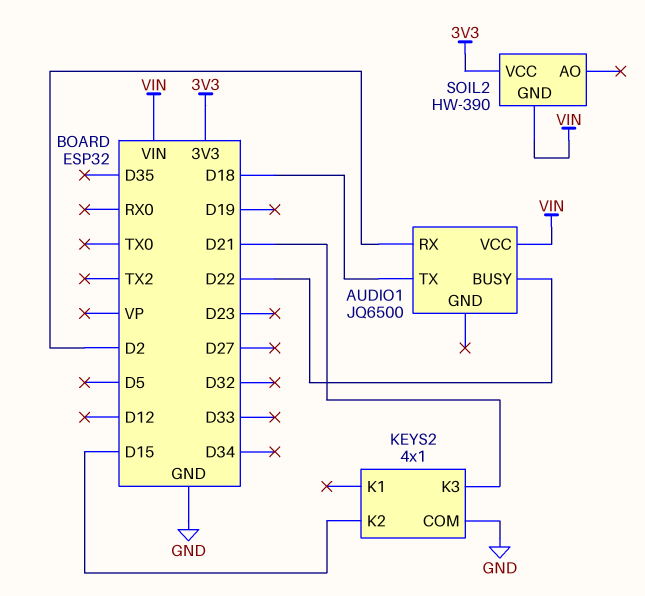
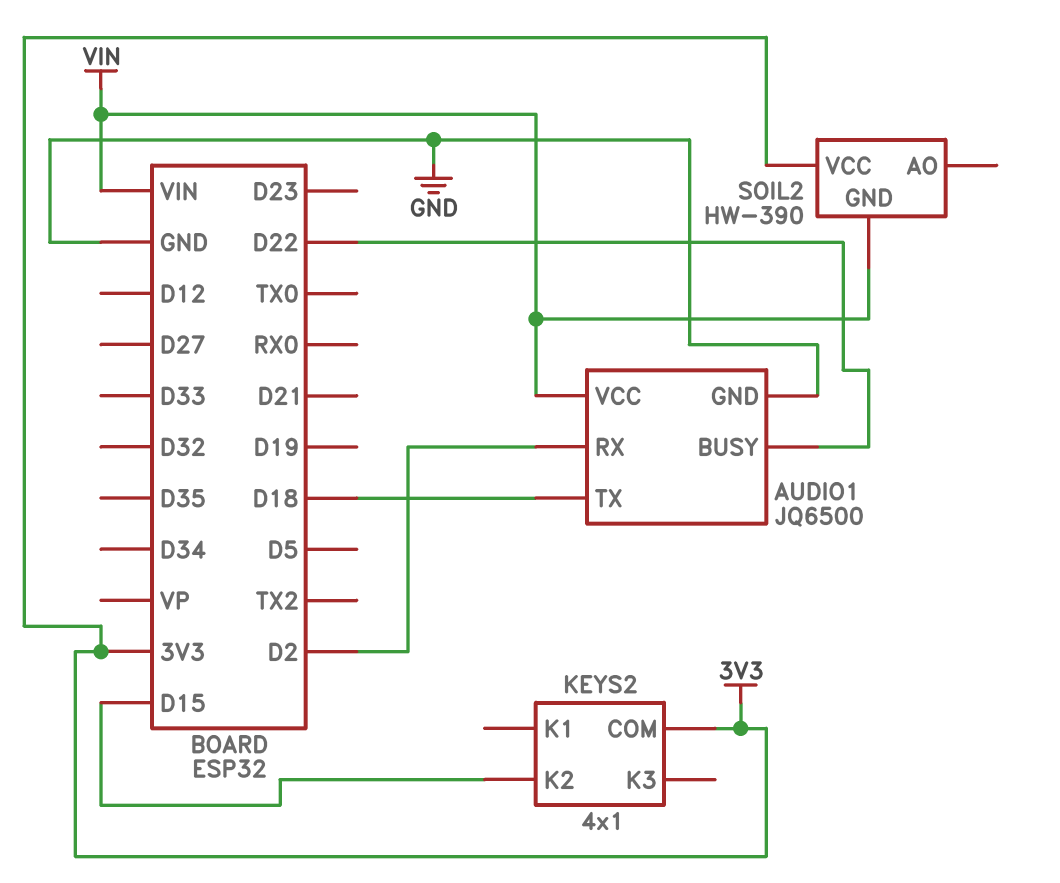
AUDIO1 pin GND: none -> GND
KEYS2 pin COM: GND -> 3V3
KEYS2 pin K3: D21 -> none

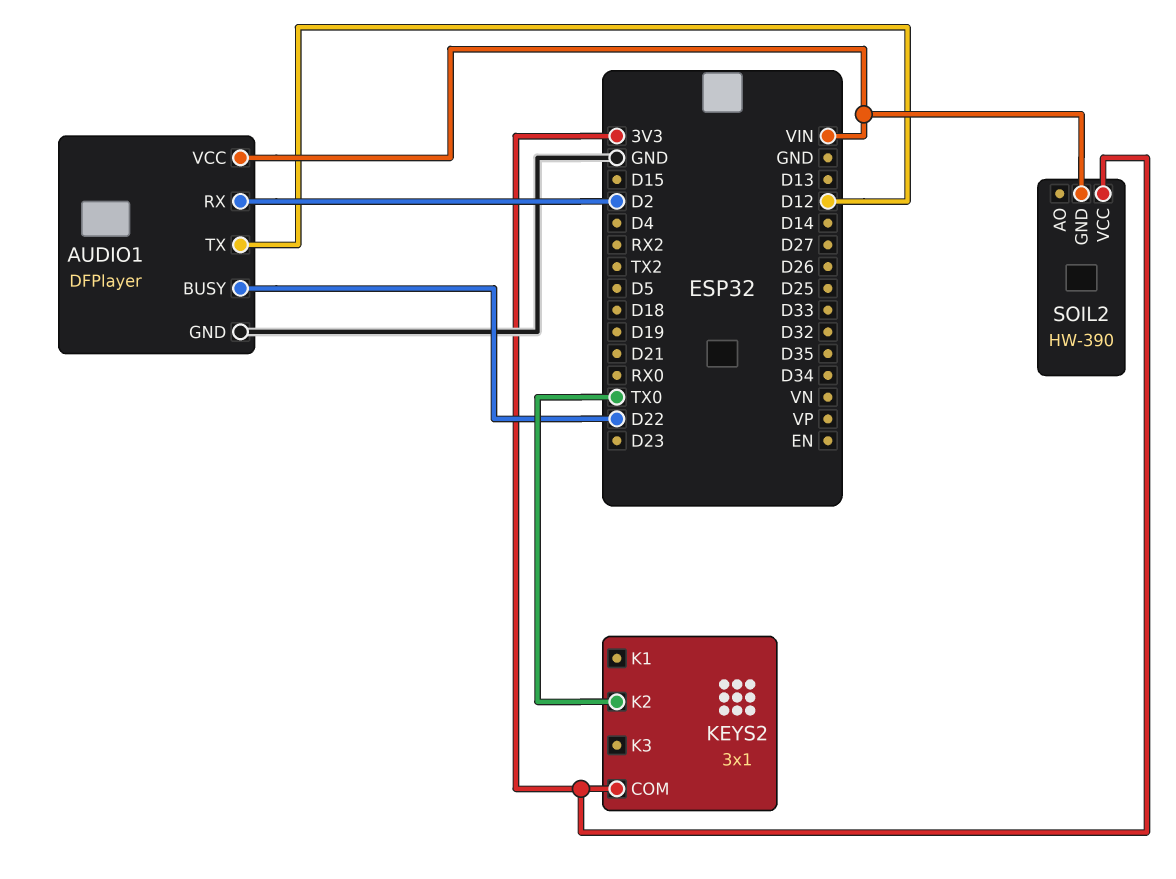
AUDIO1: JQ6500 -> DFPlayer
AUDIO1 pin TX: D18 -> D12
KEYS2: 4x1 -> 3x1
KEYS2 pin K2: D15 -> TX0

